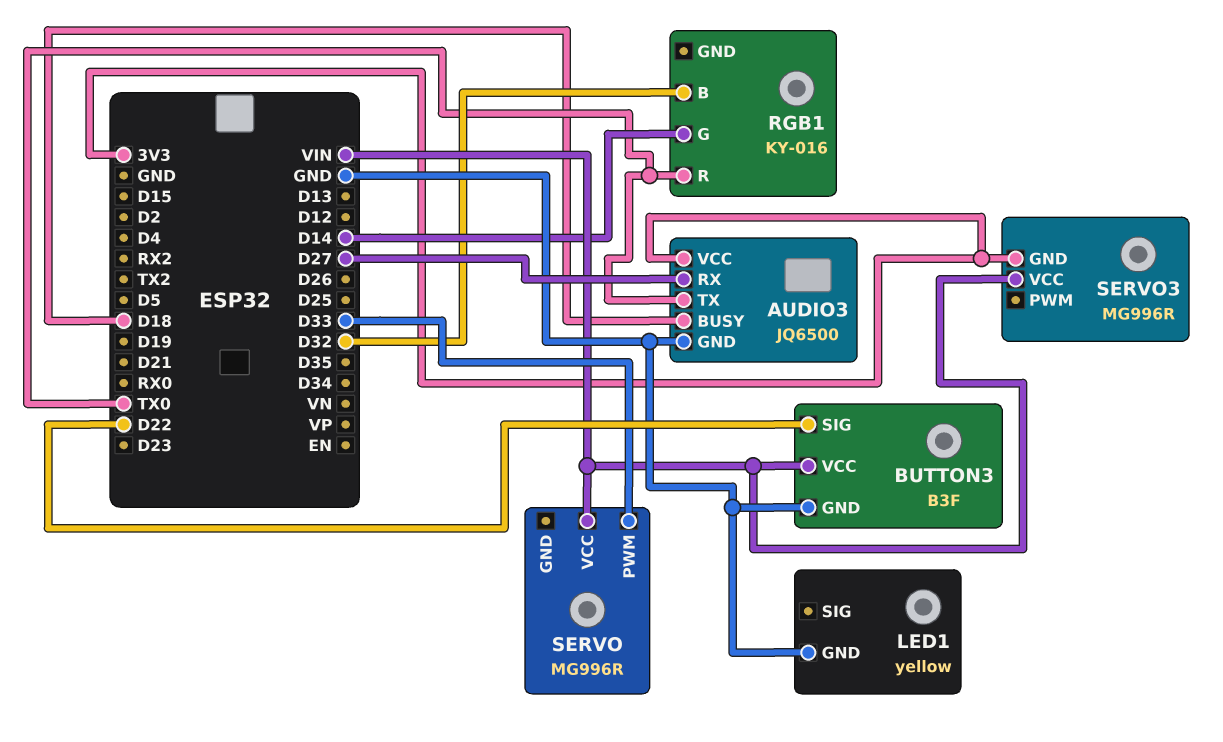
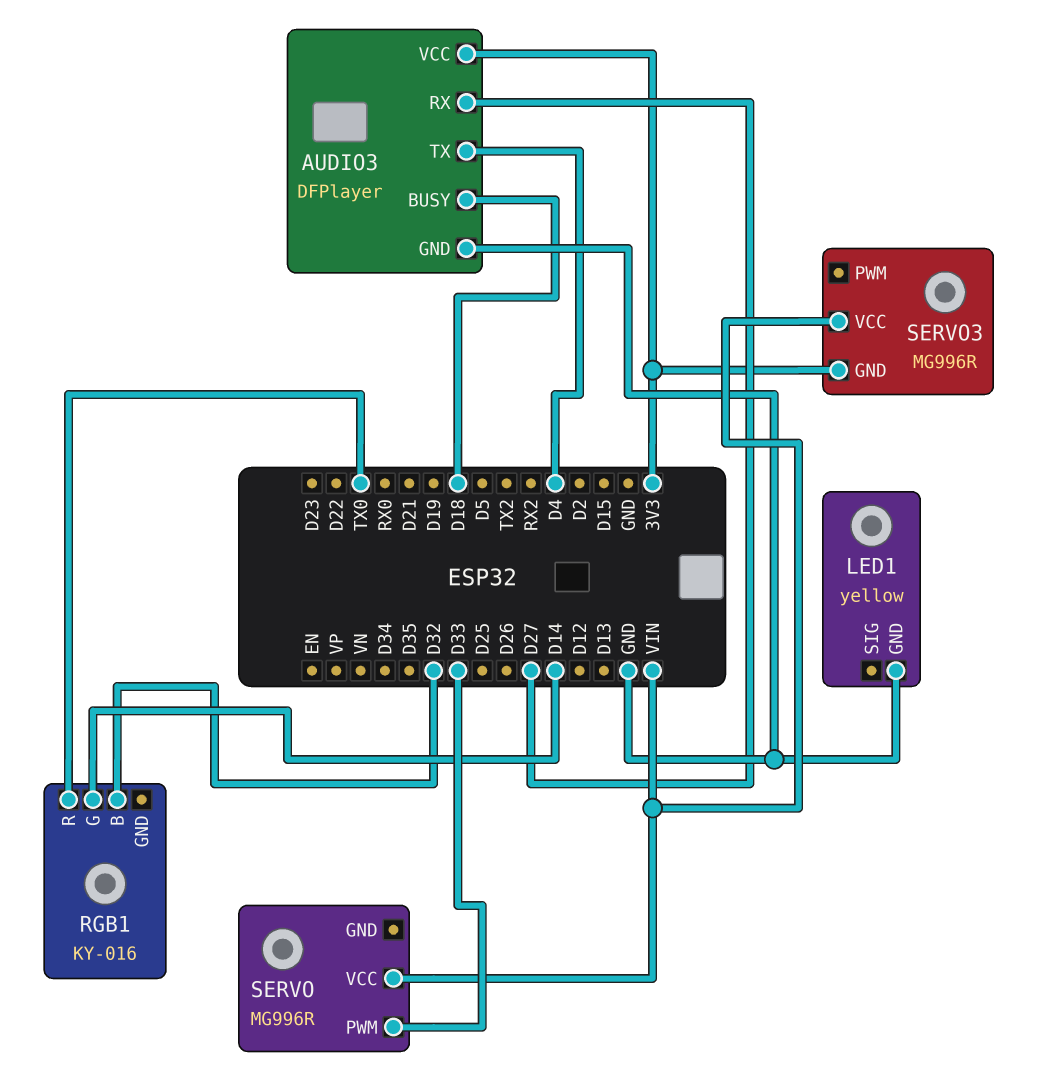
AUDIO3: JQ6500 -> DFPlayer
AUDIO3 pin TX: TX0 -> D4
BUTTON3: B3F -> none
BUTTON3 pin GND: GND -> none
BUTTON3 pin SIG: D22 -> none
BUTTON3 pin VCC: VIN -> none

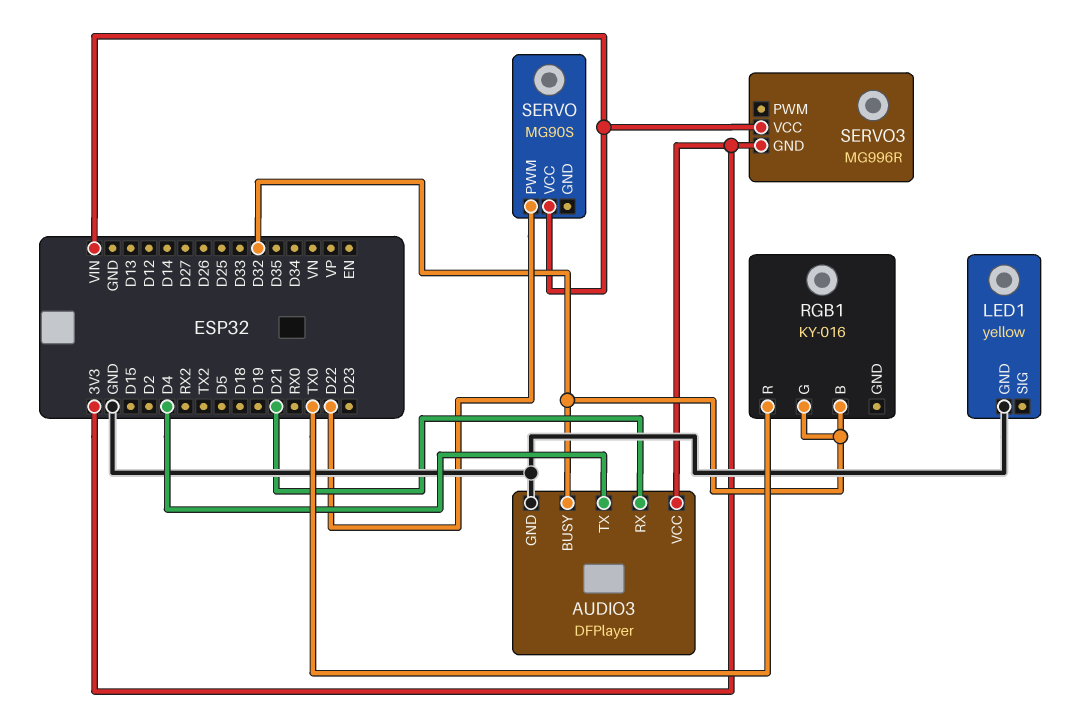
AUDIO3 pin BUSY: D18 -> D32
AUDIO3 pin RX: D27 -> D21
RGB1 pin G: D14 -> D32
SERVO: MG996R -> MG90S
SERVO pin PWM: D33 -> D22

